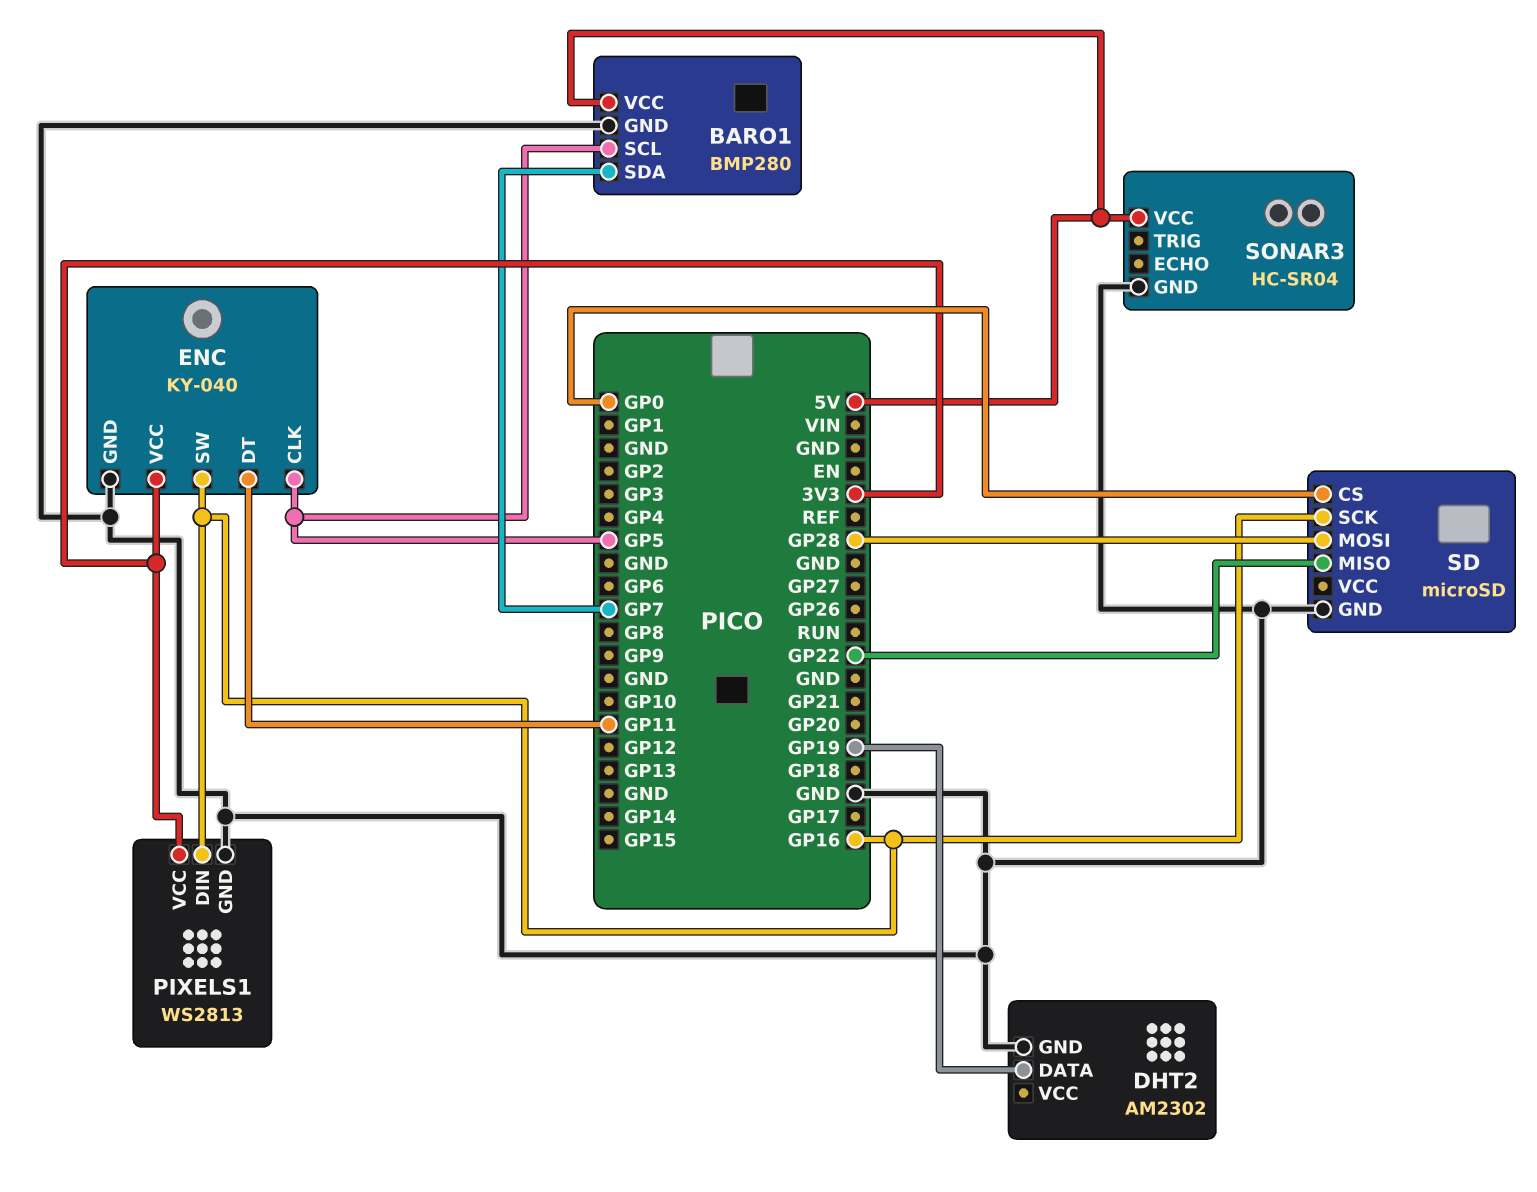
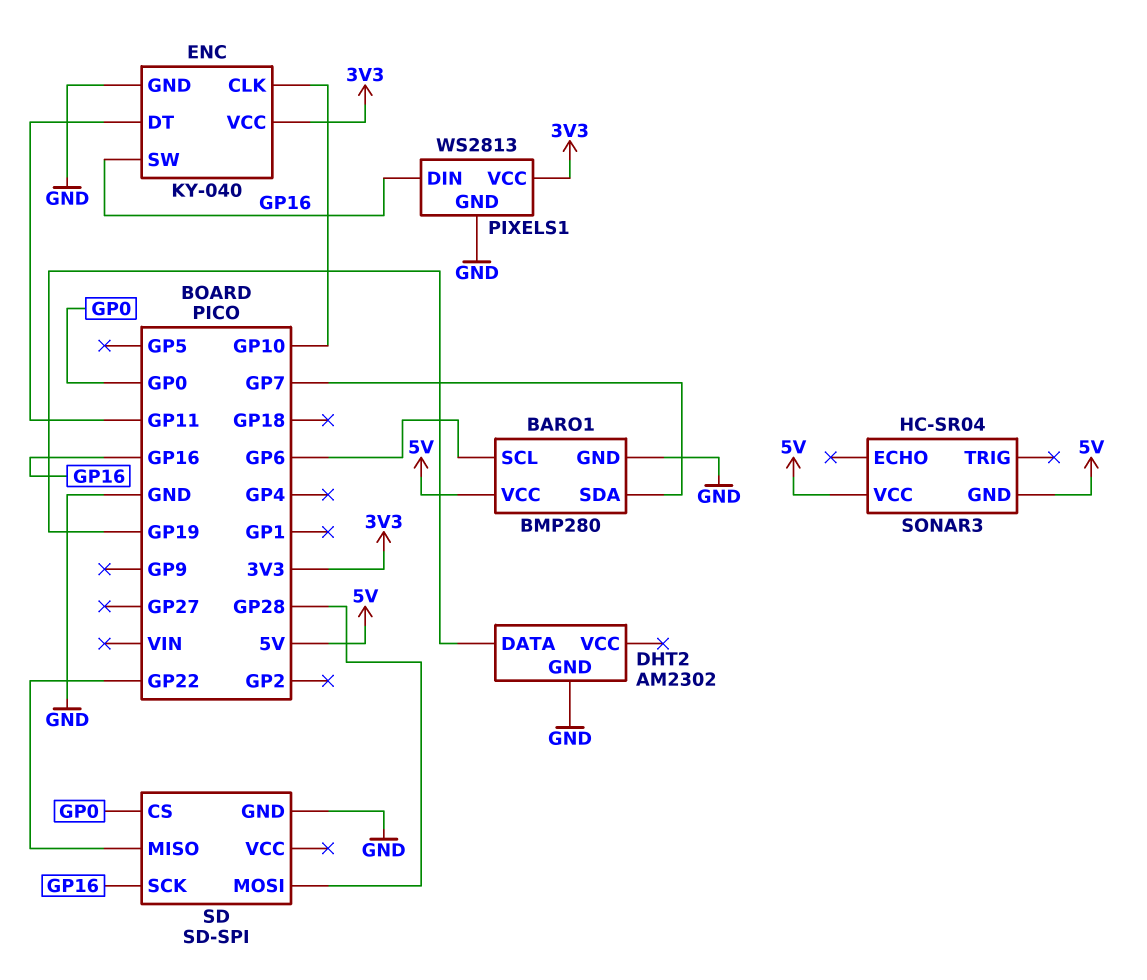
BARO1 pin SCL: GP5 -> GP6
ENC pin CLK: GP5 -> GP10
SD: microSD -> SD-SPI
SONAR3 pin GND: GND -> 5V

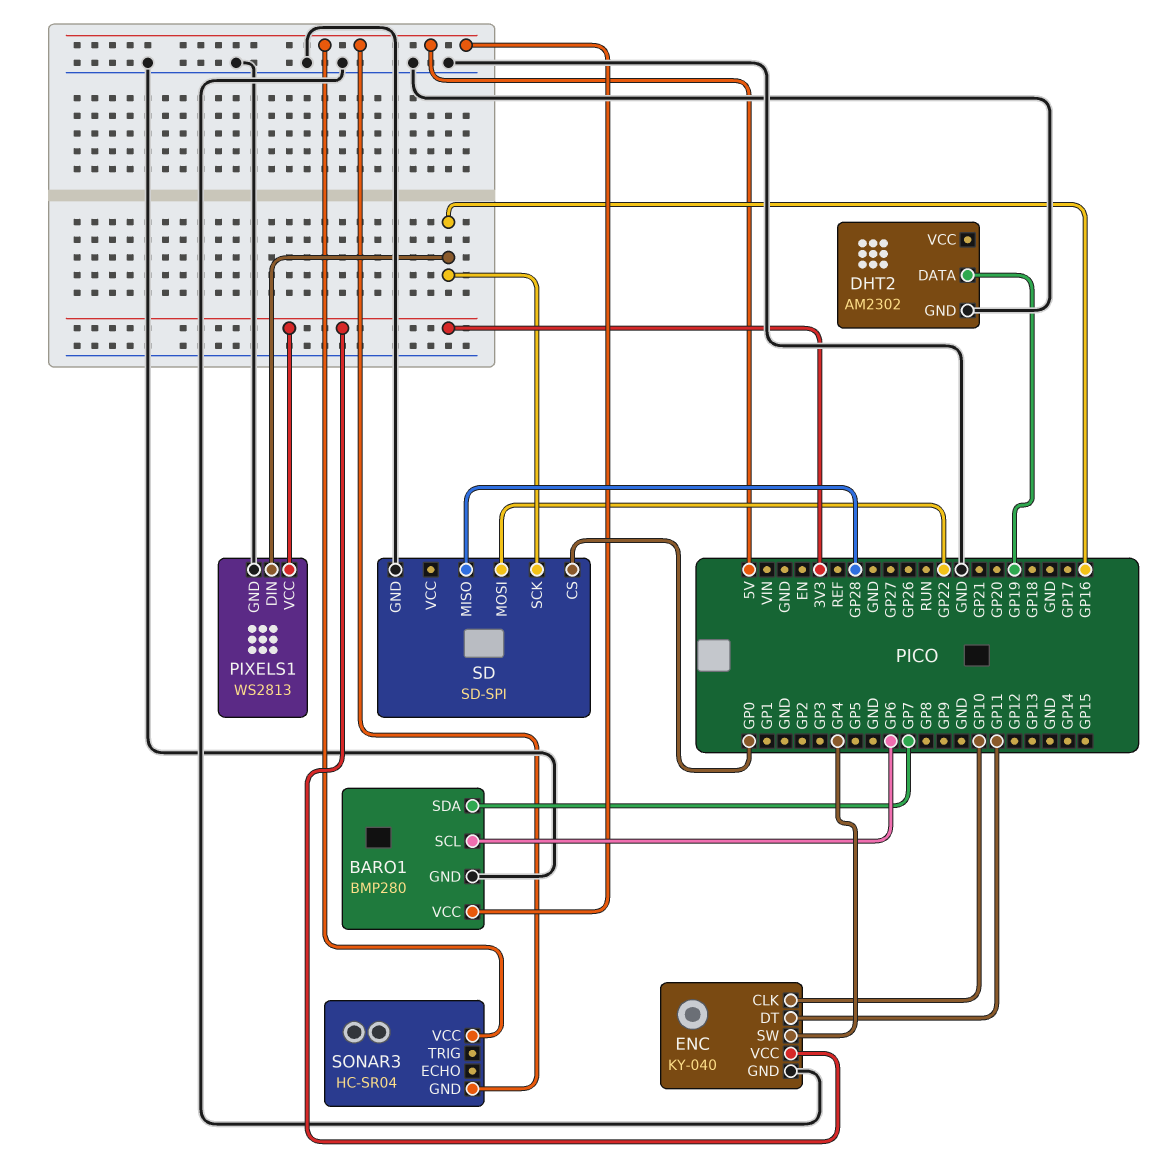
ENC pin SW: GP16 -> GP4
SD pin MISO: GP22 -> GP28
SD pin MOSI: GP28 -> GP22

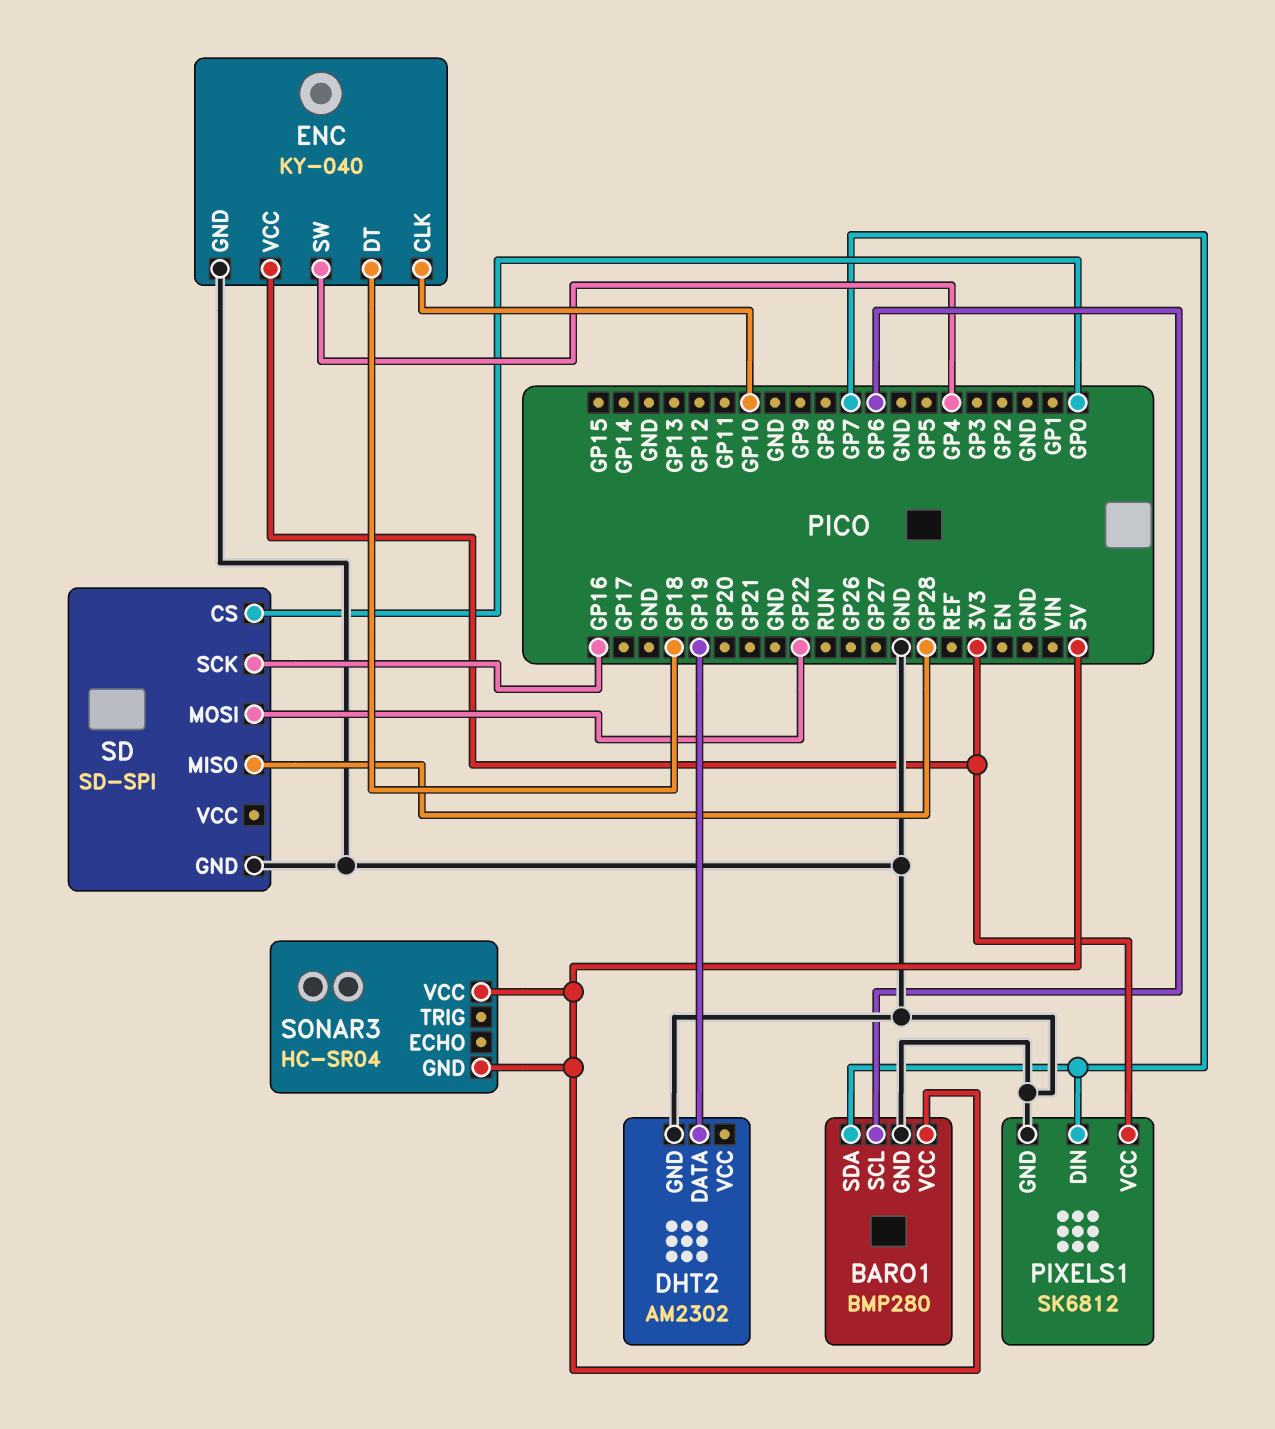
ENC pin DT: GP11 -> GP18
PIXELS1: WS2813 -> SK6812
PIXELS1 pin DIN: GP16 -> GP7

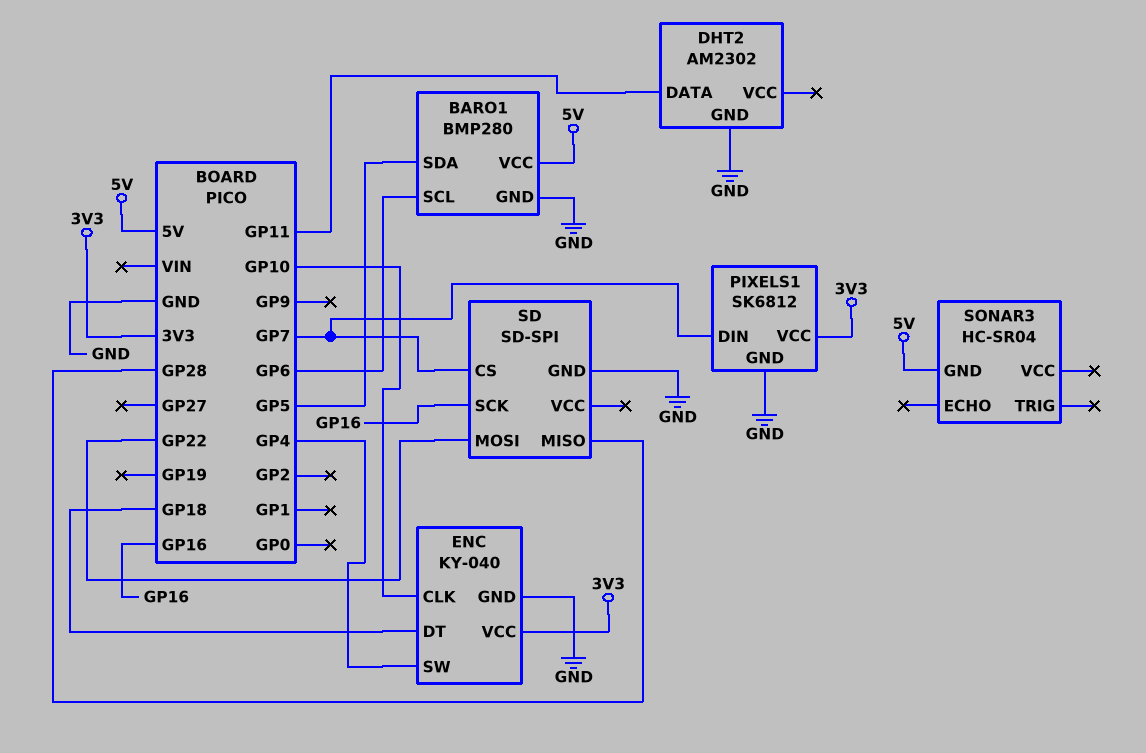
BARO1 pin SDA: GP7 -> GP5
DHT2 pin DATA: GP19 -> GP11
SD pin CS: GP0 -> GP7
SONAR3 pin VCC: 5V -> none

